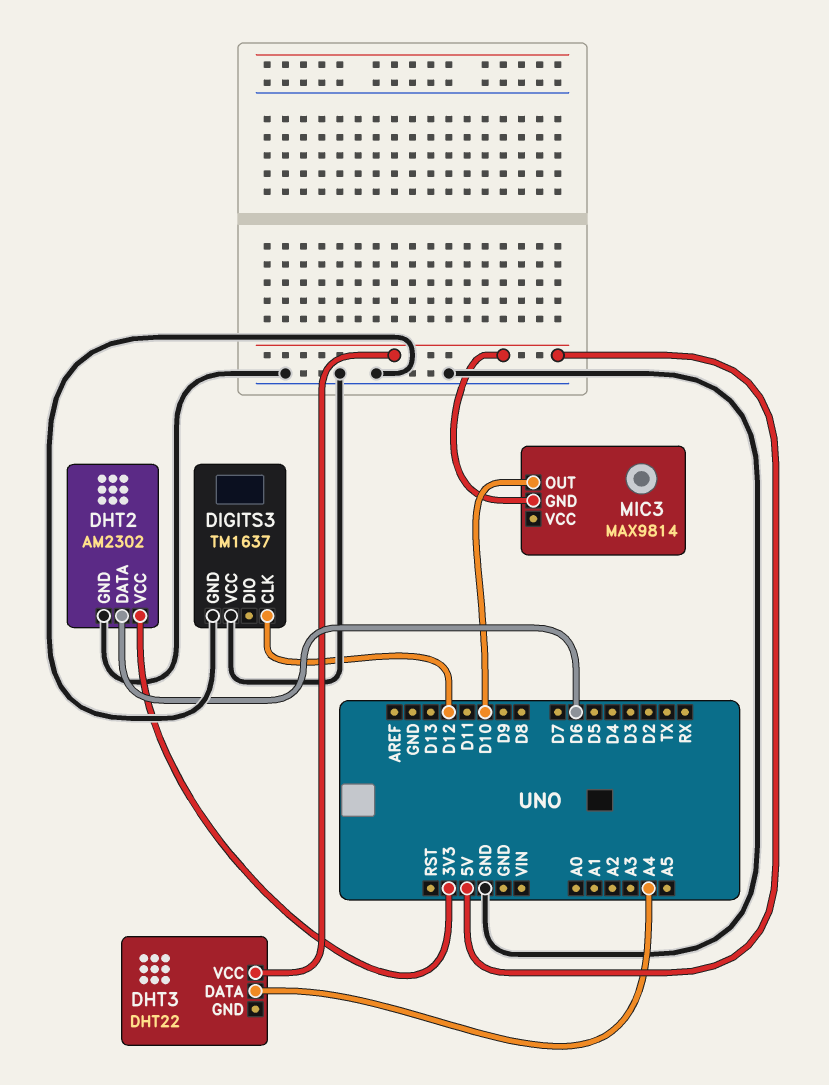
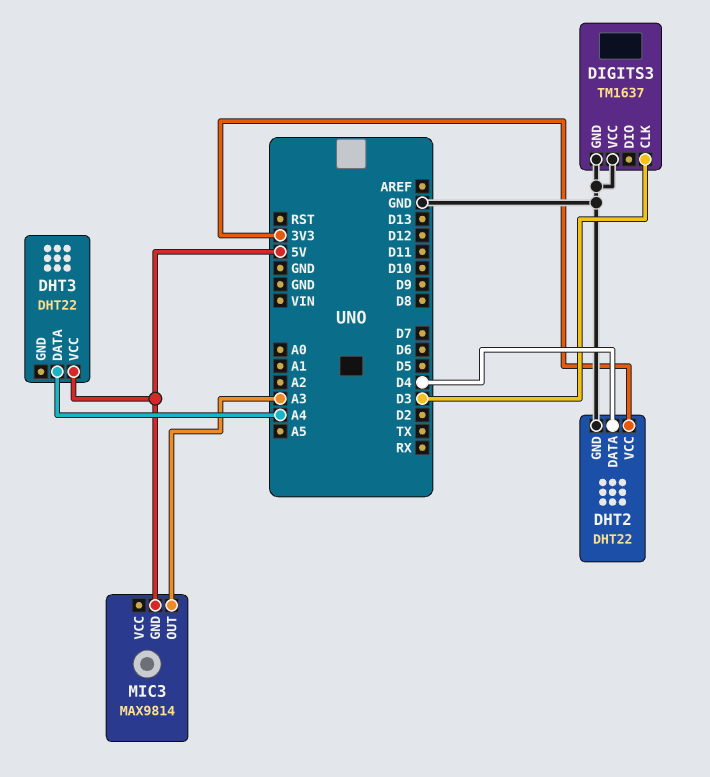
DHT2: AM2302 -> DHT22
DHT2 pin DATA: D6 -> D4
DIGITS3 pin CLK: D12 -> D3
MIC3 pin OUT: D10 -> A3

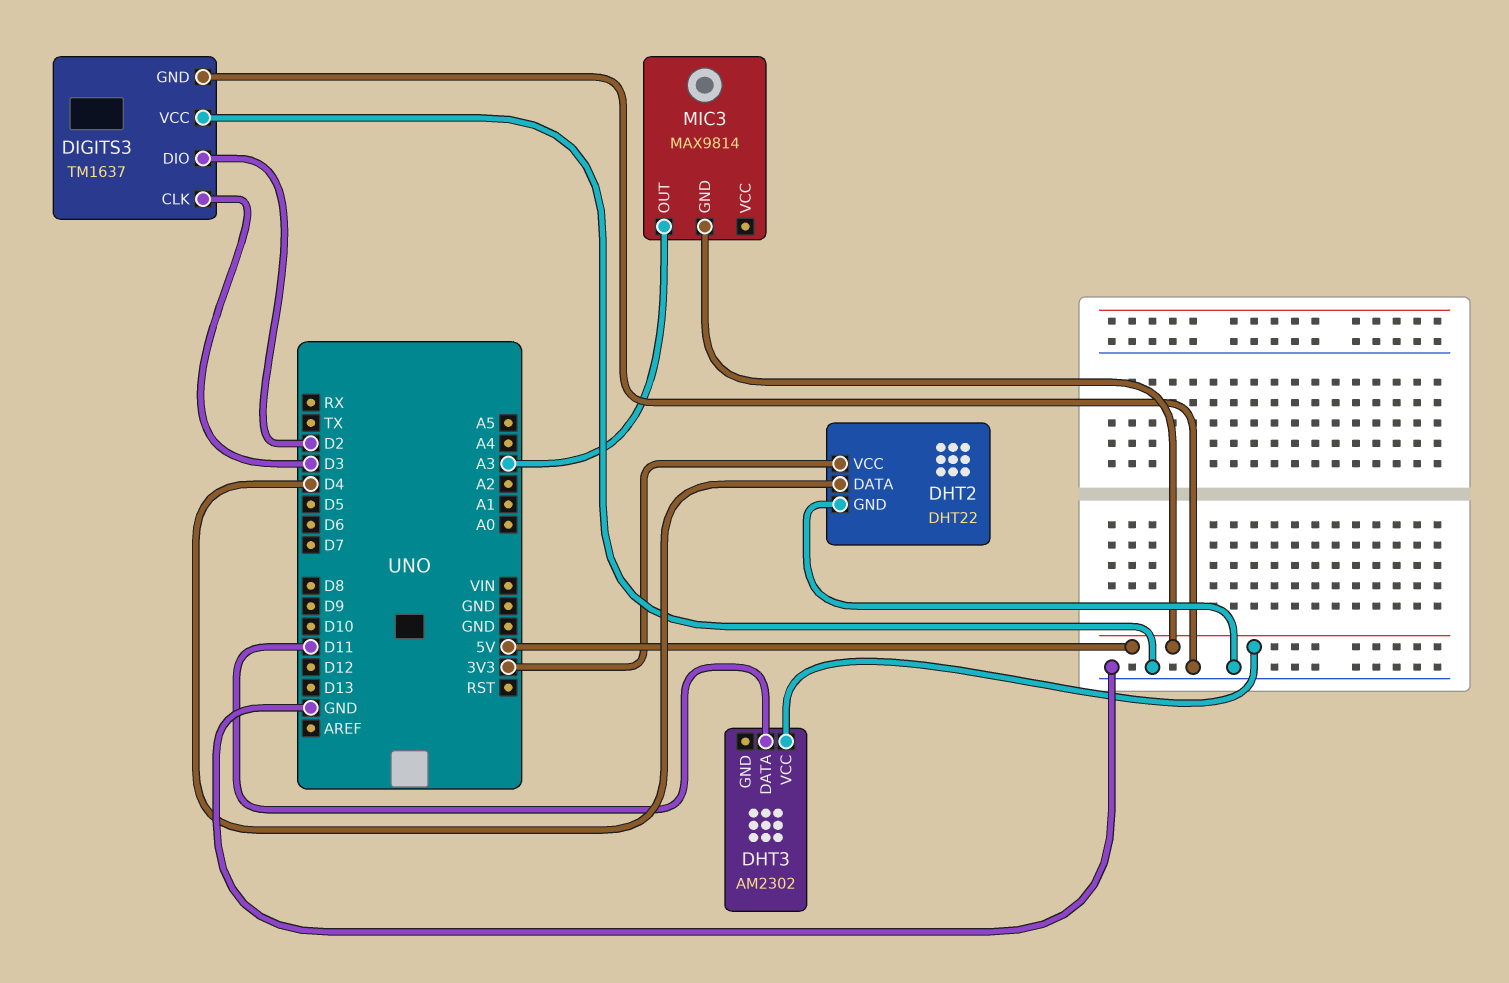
DHT3: DHT22 -> AM2302
DHT3 pin DATA: A4 -> D11
DIGITS3 pin DIO: none -> D2

